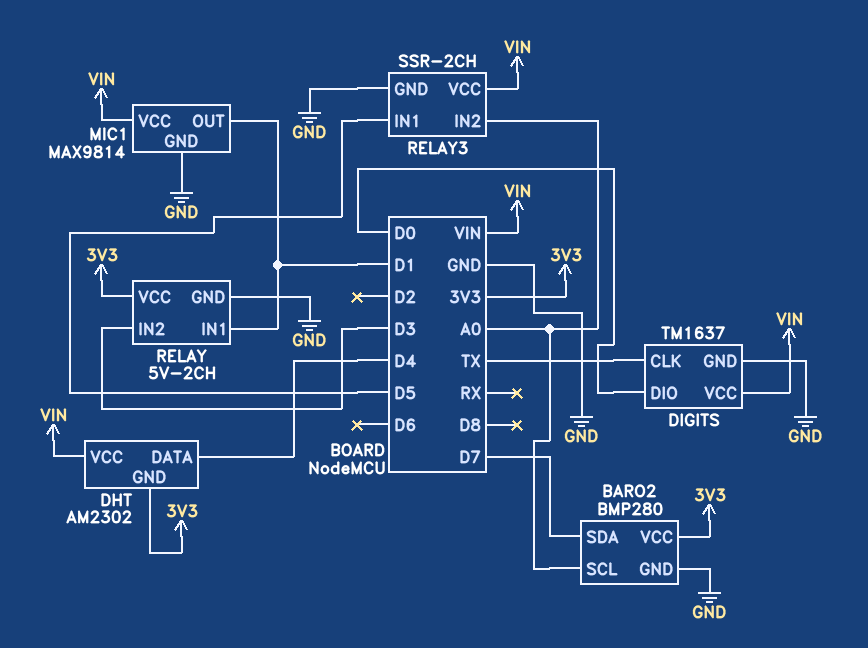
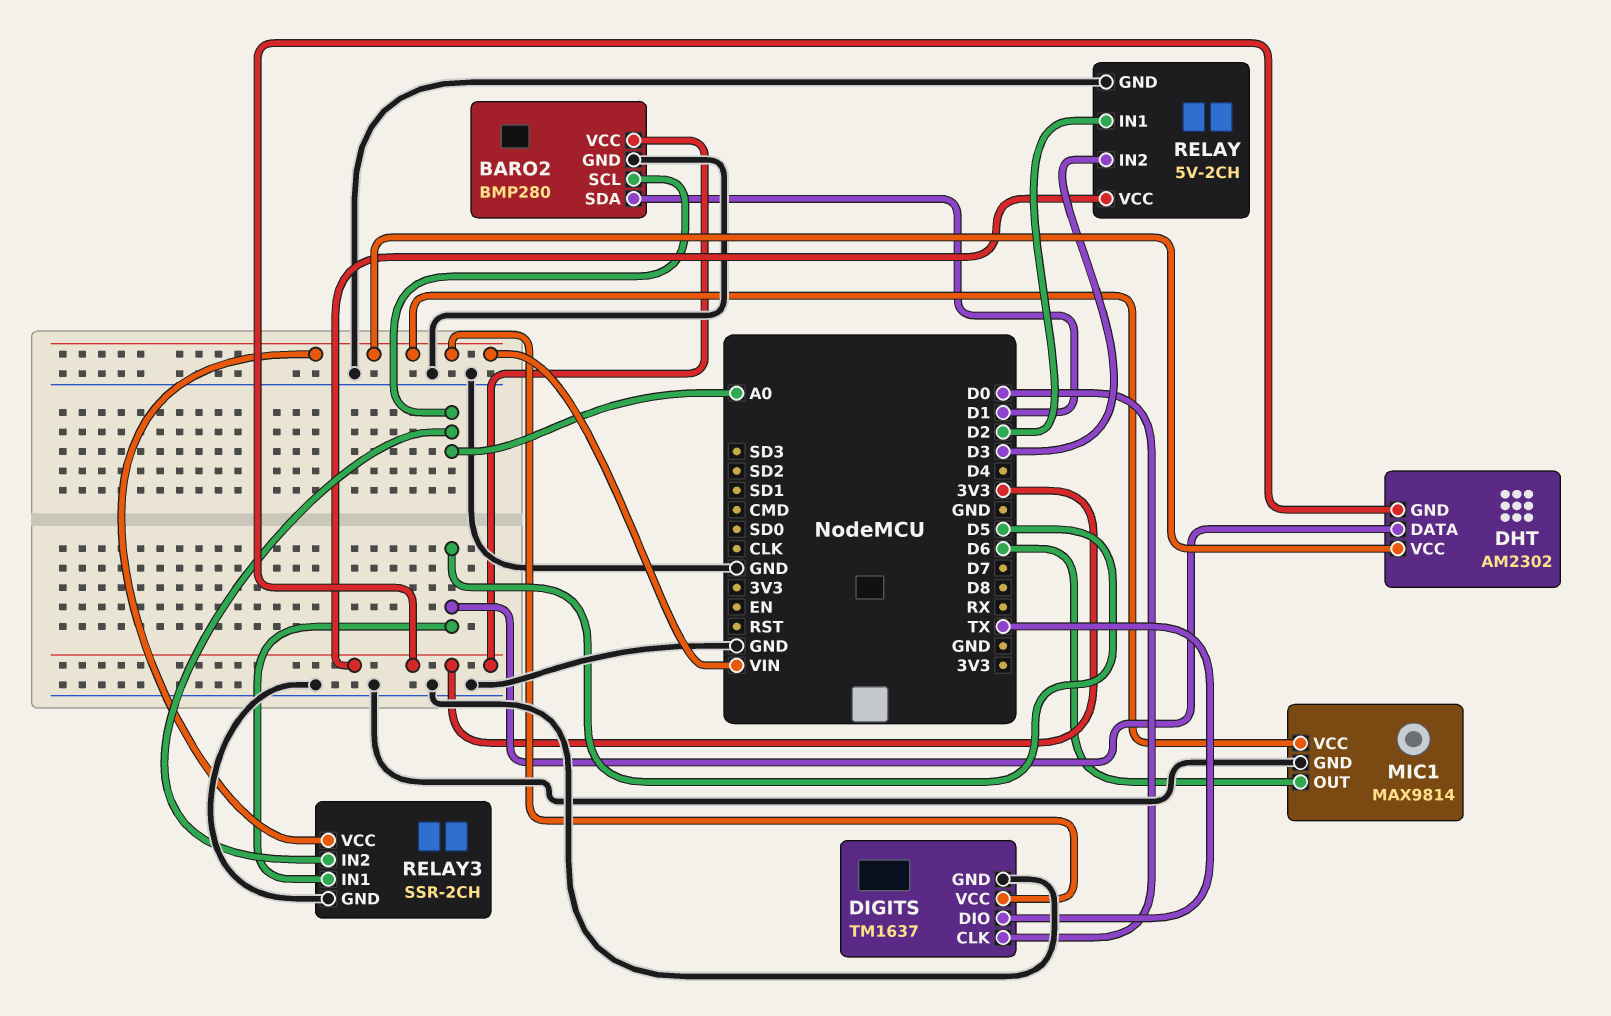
BARO2 pin SDA: D7 -> D1
DHT pin DATA: D4 -> D5
DIGITS pin CLK: TX -> D0
DIGITS pin DIO: D0 -> TX
MIC1 pin OUT: D1 -> D6
RELAY pin IN1: D1 -> D2

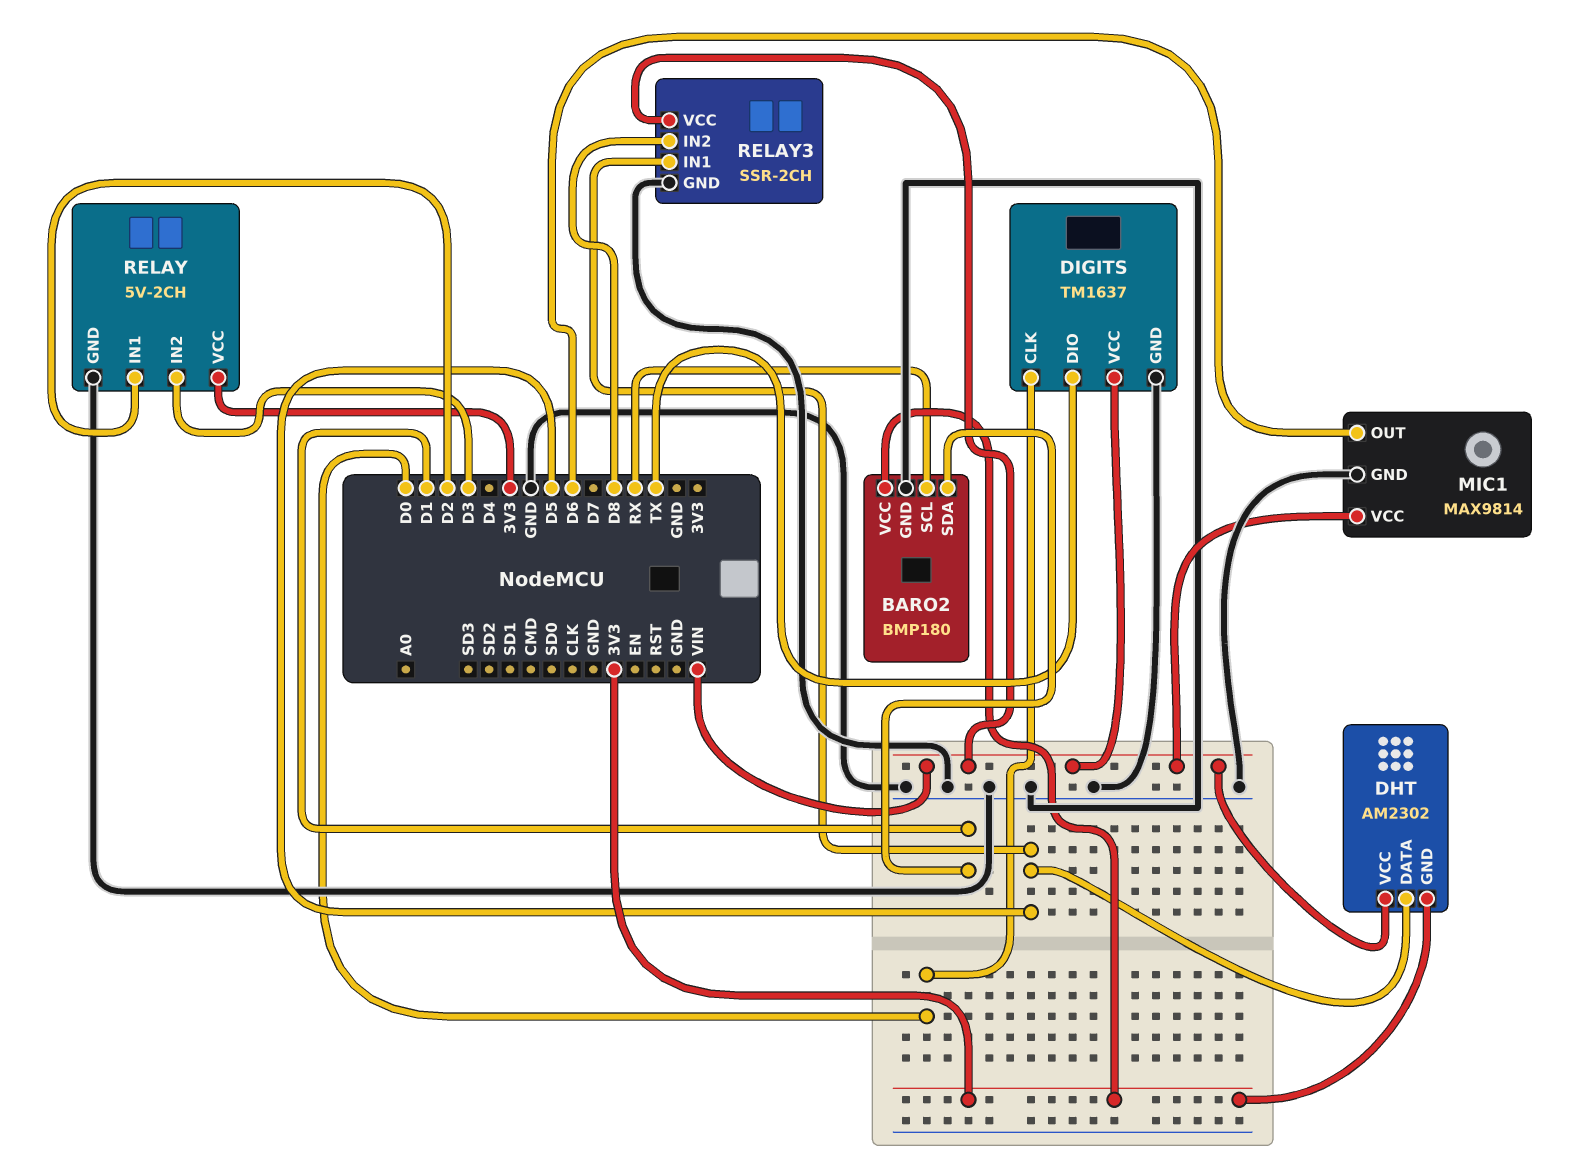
BARO2: BMP280 -> BMP180
BARO2 pin SCL: A0 -> RX
RELAY3 pin IN2: A0 -> D8

